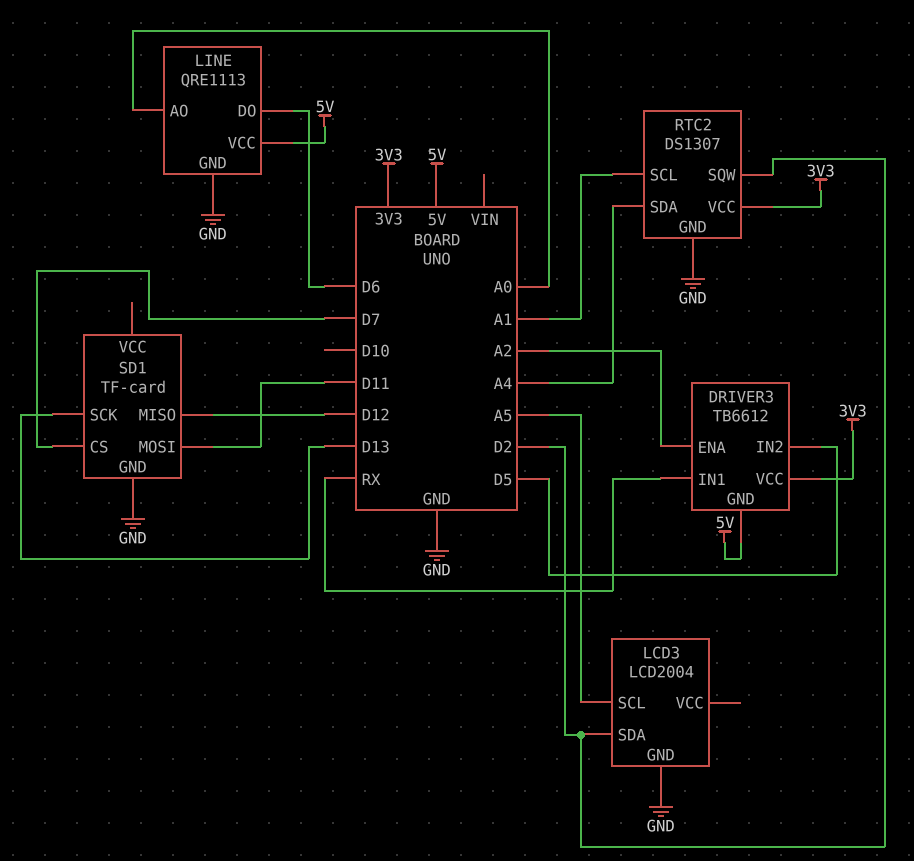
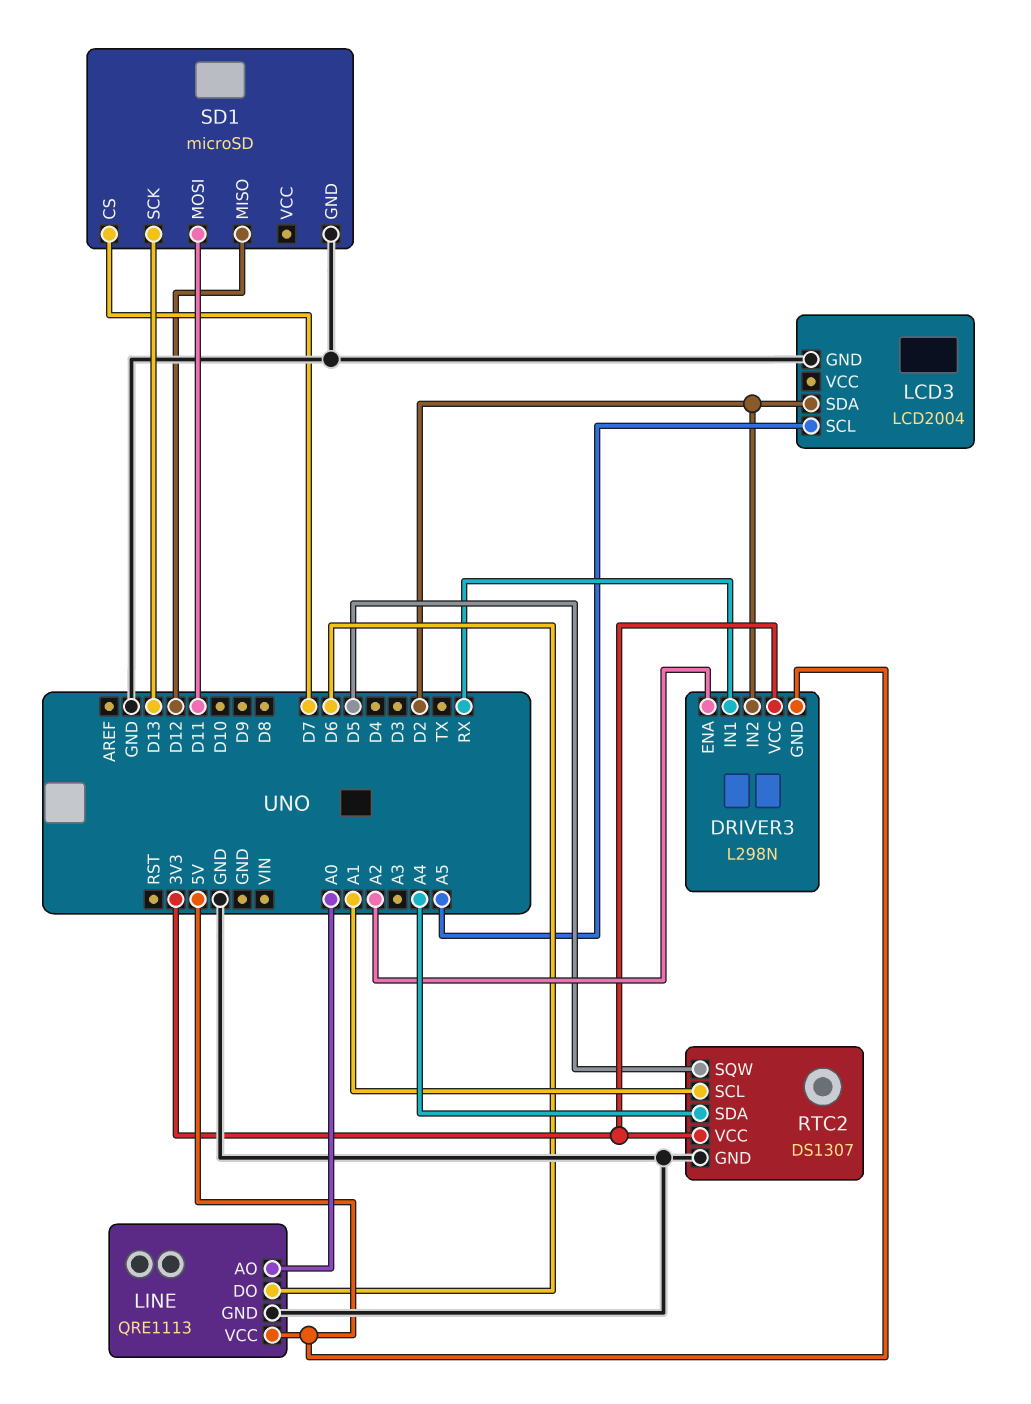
DRIVER3: TB6612 -> L298N
DRIVER3 pin IN2: D5 -> D2
RTC2 pin SQW: D2 -> D5
SD1: TF-card -> microSD

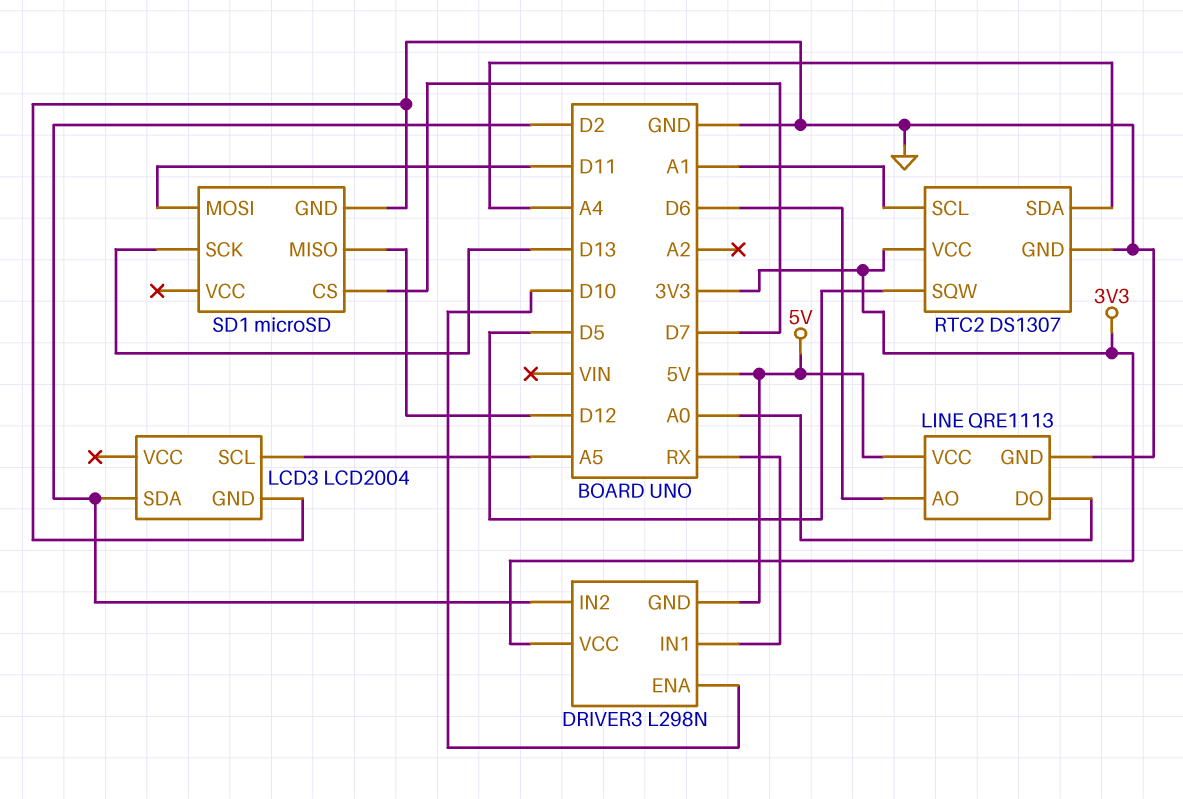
DRIVER3 pin ENA: A2 -> D10
LINE pin AO: A0 -> D6
LINE pin DO: D6 -> A0

